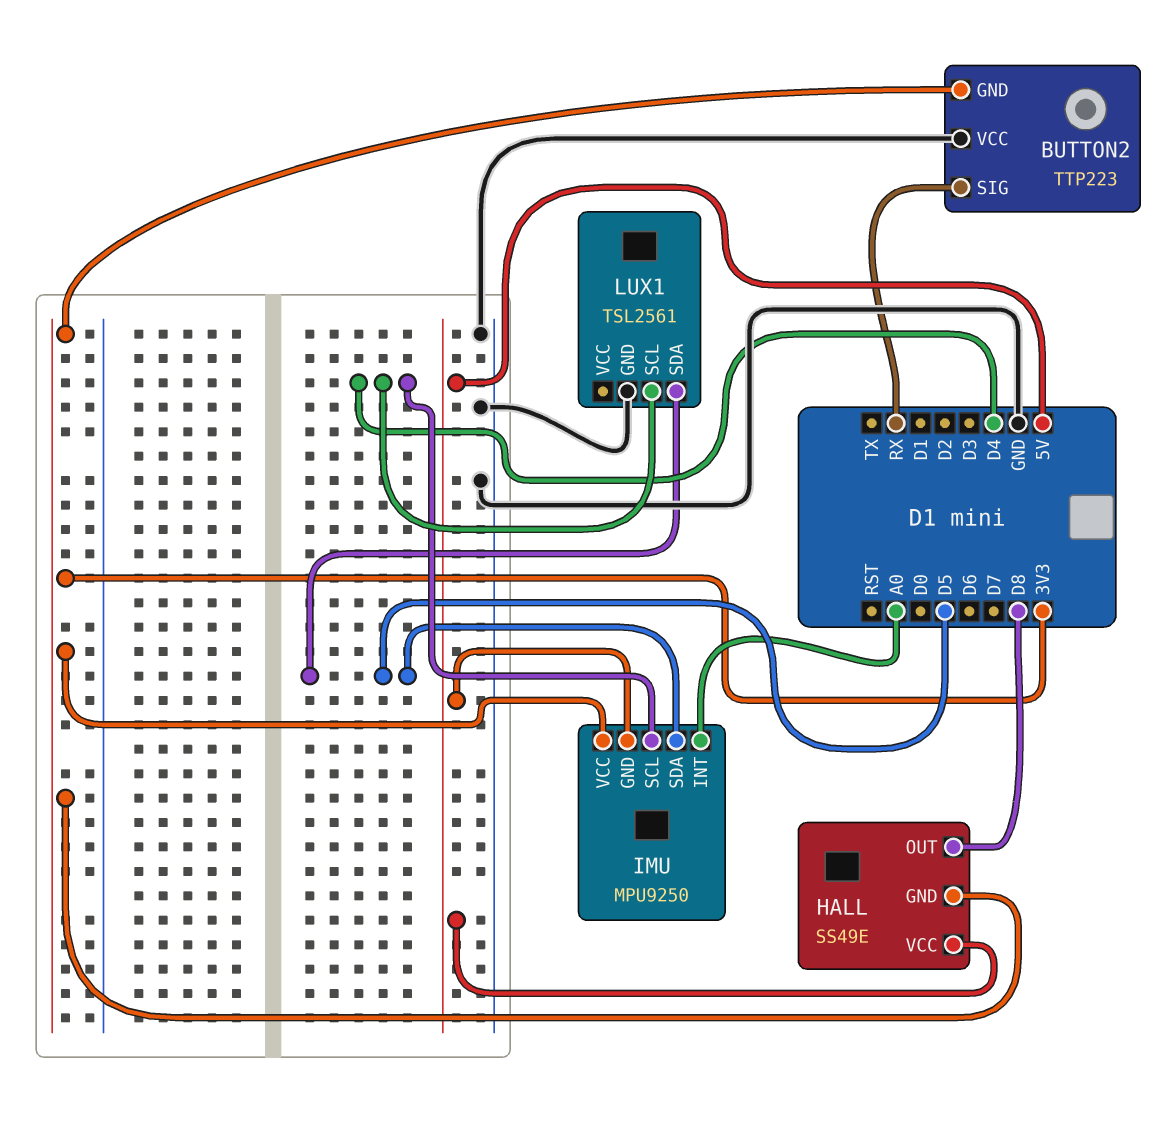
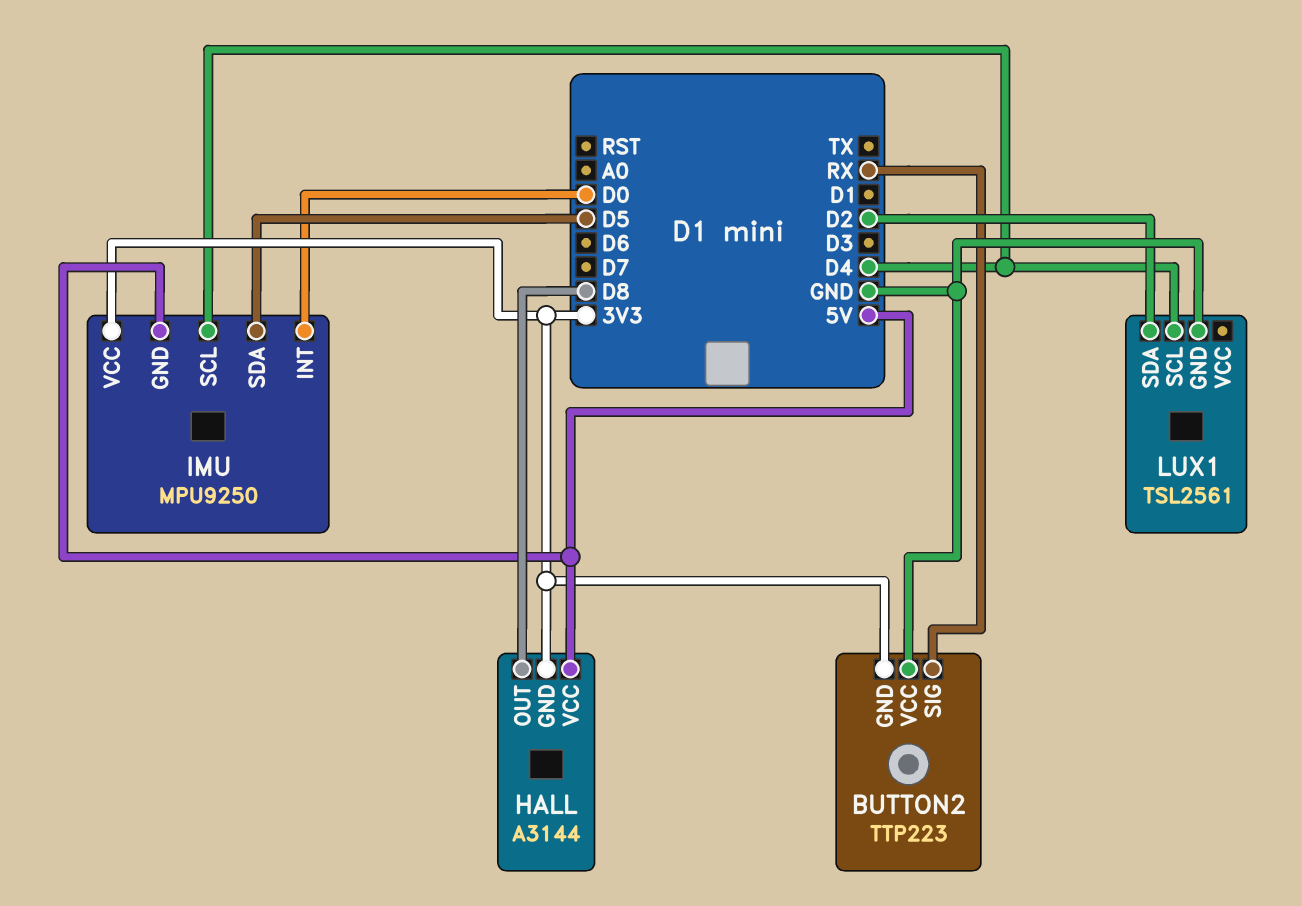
HALL: SS49E -> A3144
IMU pin INT: A0 -> D0
LUX1 pin SDA: D5 -> D2

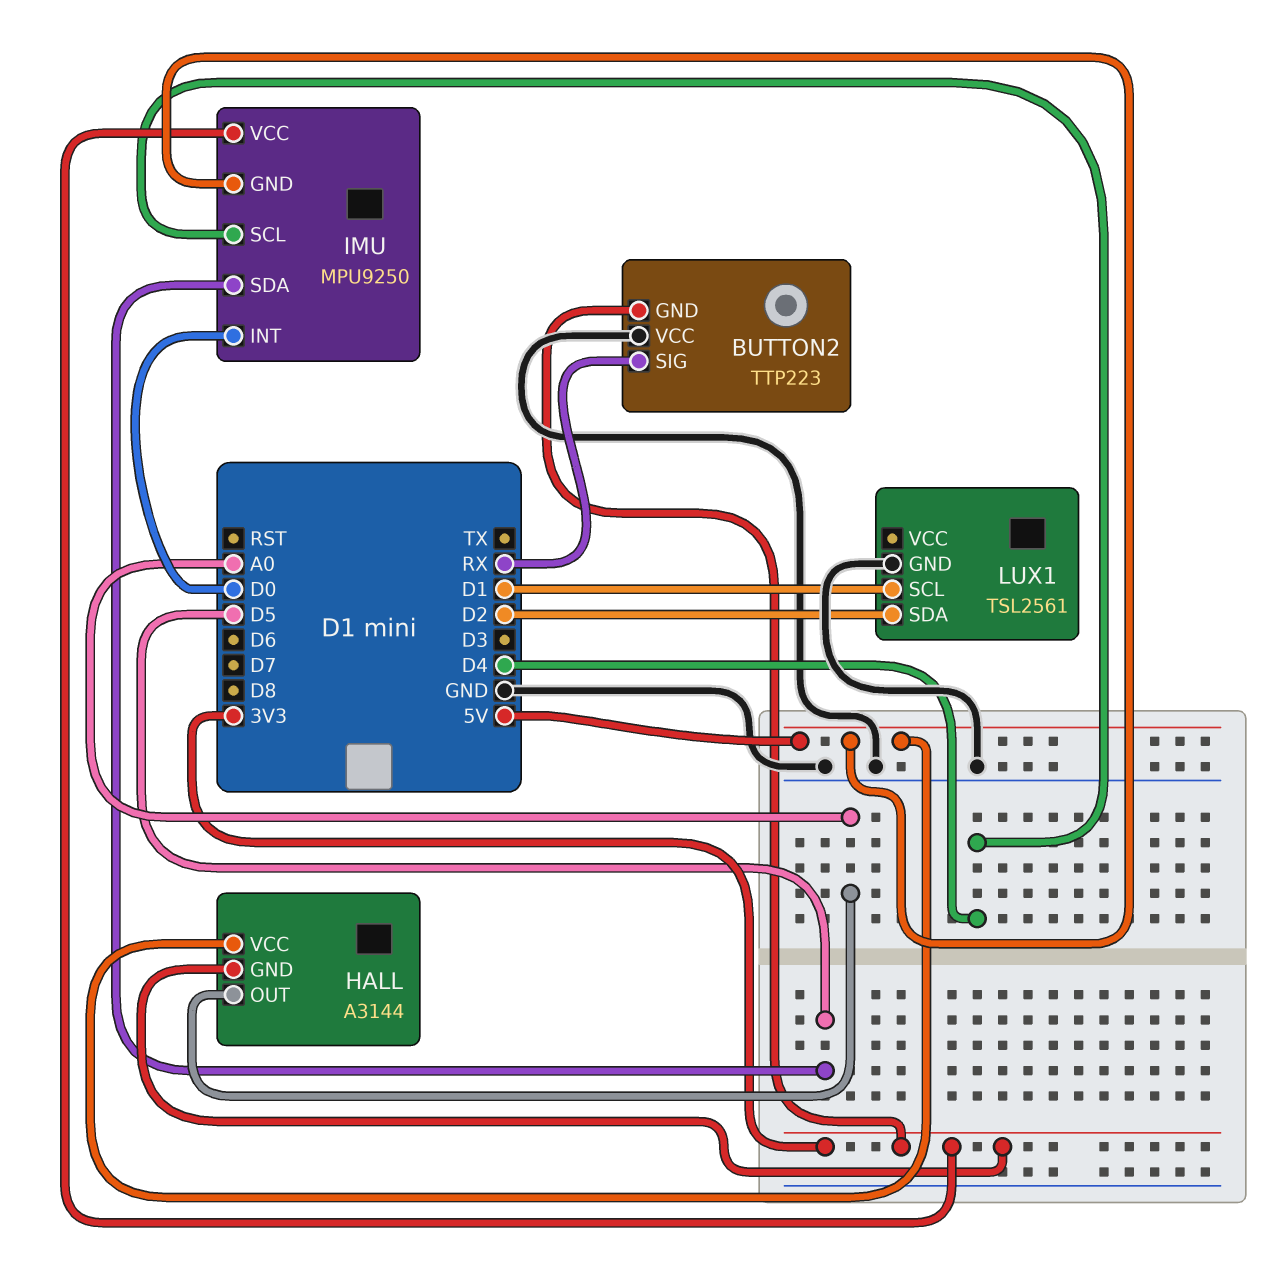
HALL pin OUT: D8 -> A0
LUX1 pin SCL: D4 -> D1

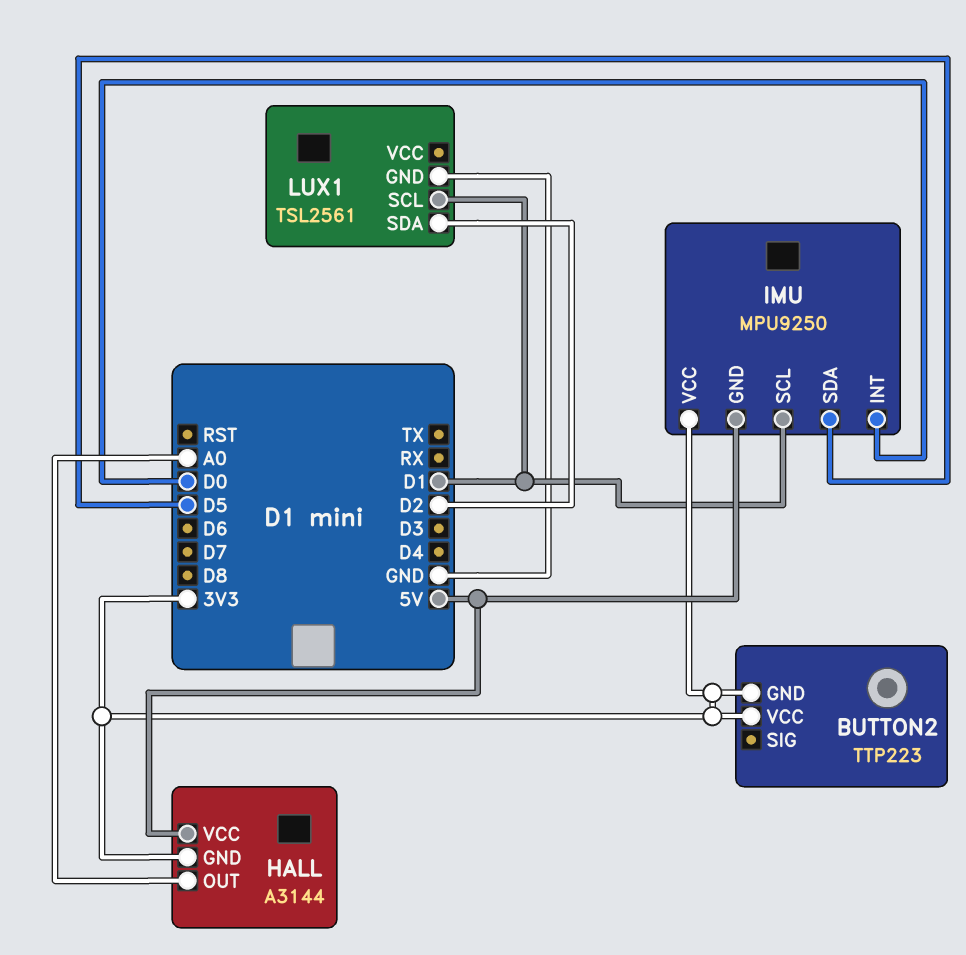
BUTTON2 pin SIG: RX -> none
BUTTON2 pin VCC: GND -> 3V3
IMU pin SCL: D4 -> D1

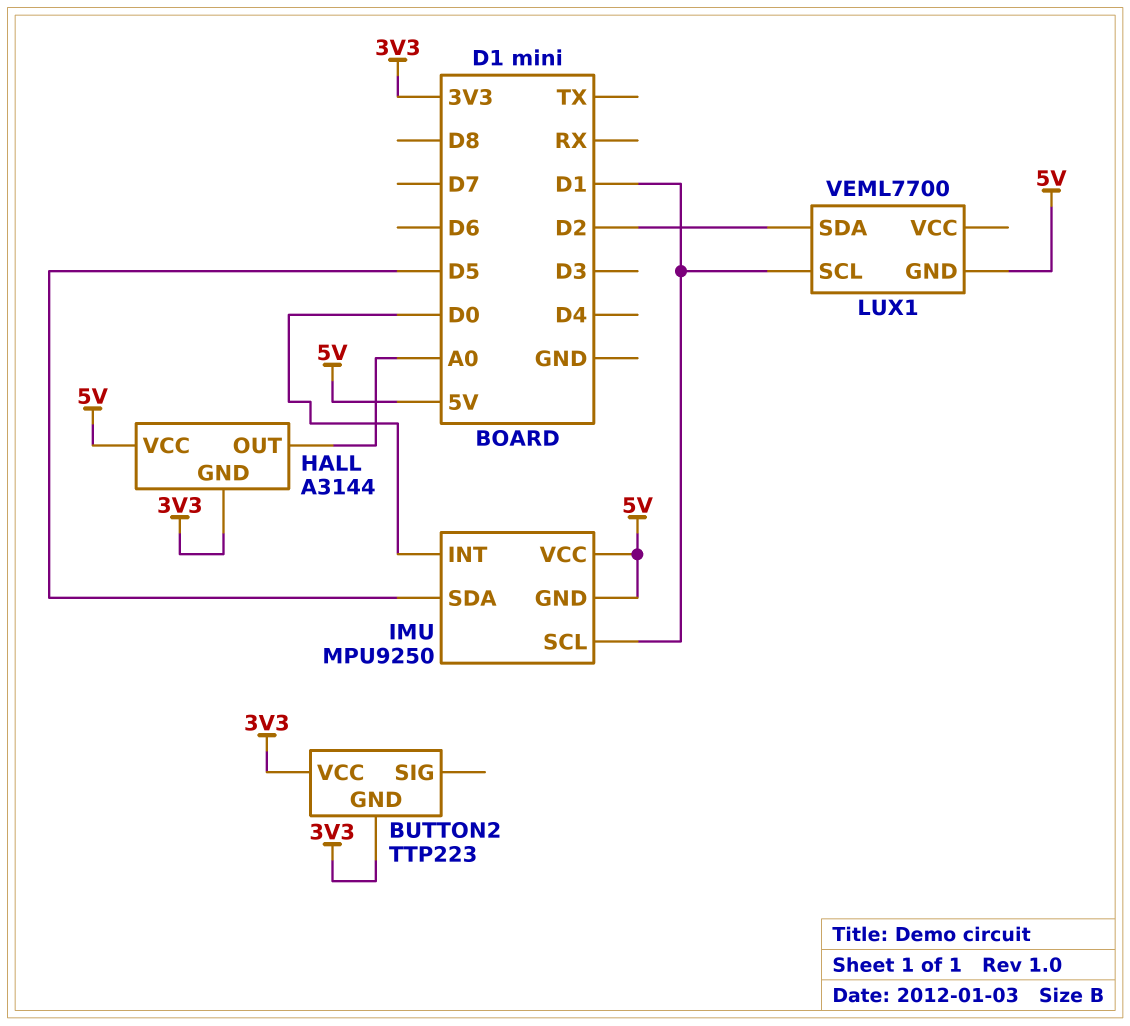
IMU pin VCC: 3V3 -> 5V
LUX1: TSL2561 -> VEML7700
LUX1 pin GND: GND -> 5V

